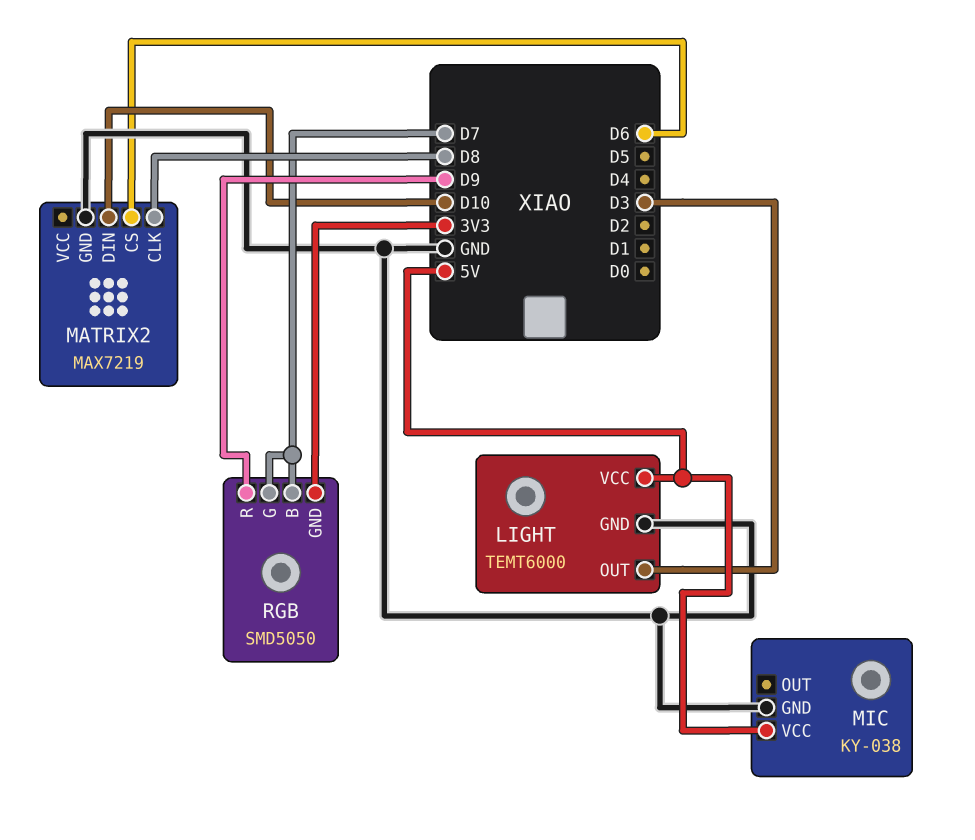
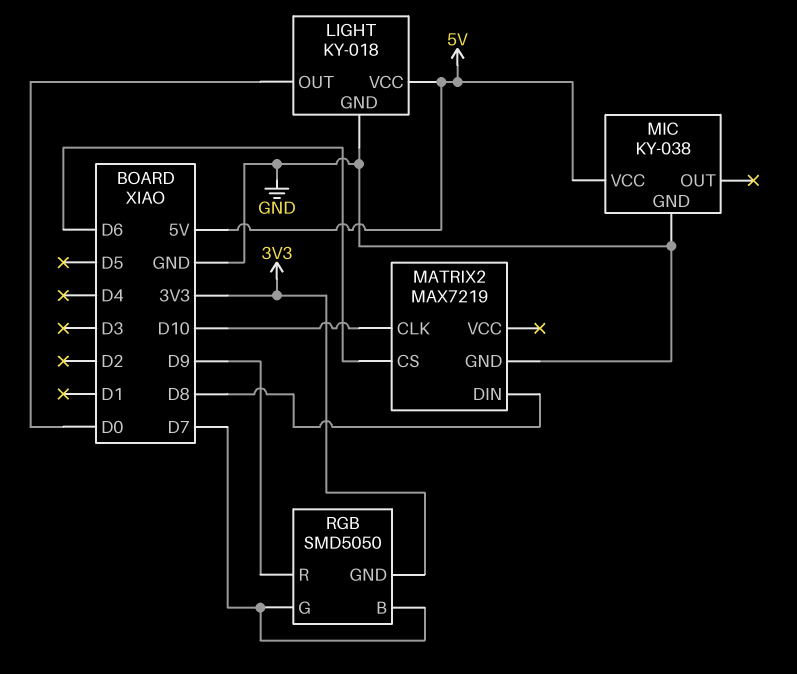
LIGHT: TEMT6000 -> KY-018
LIGHT pin OUT: D3 -> D0
MATRIX2 pin CLK: D8 -> D10
MATRIX2 pin DIN: D10 -> D8

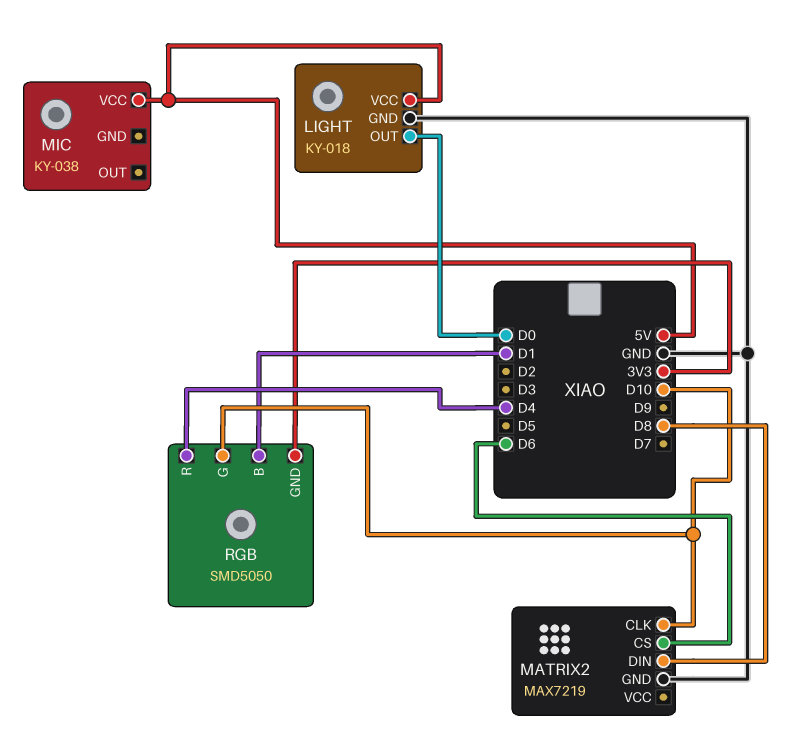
MIC pin GND: GND -> none
RGB pin B: D7 -> D1
RGB pin G: D7 -> D10
RGB pin R: D9 -> D4

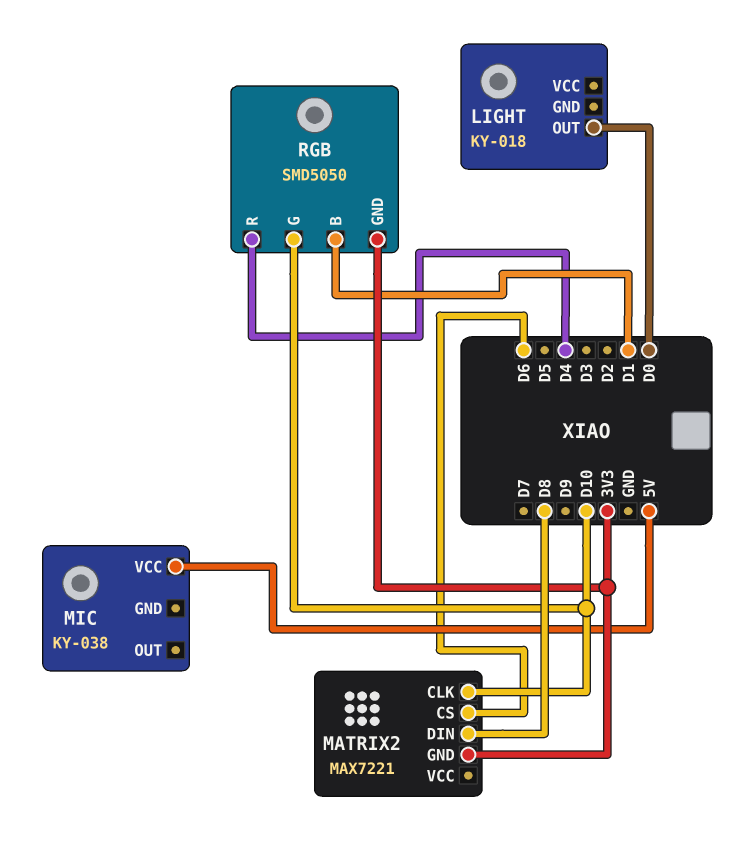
LIGHT pin GND: GND -> none
LIGHT pin VCC: 5V -> none
MATRIX2: MAX7219 -> MAX7221
MATRIX2 pin GND: GND -> 3V3

